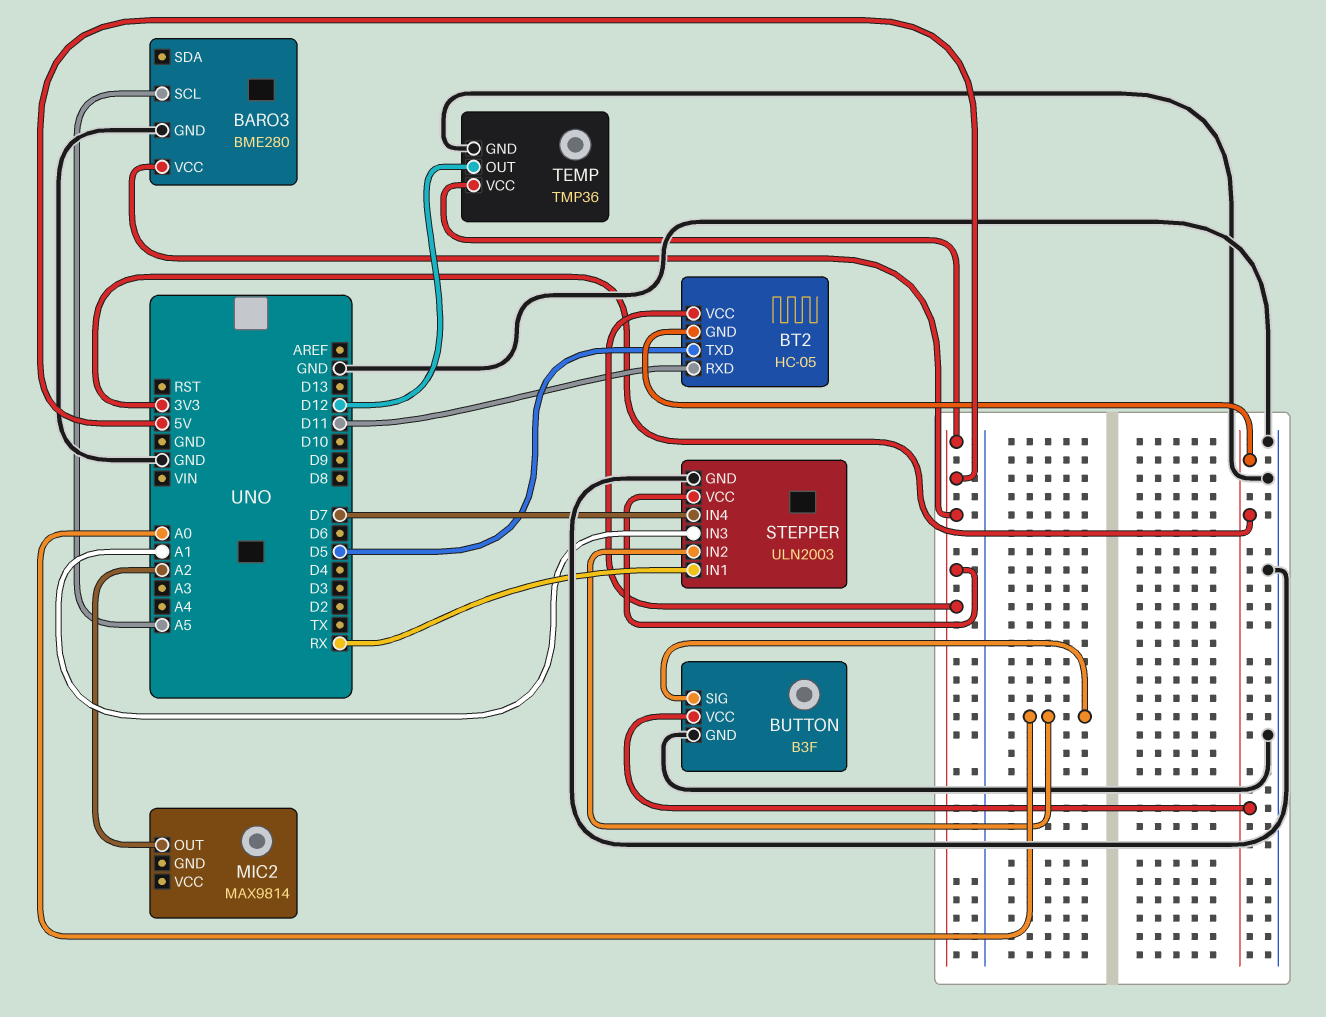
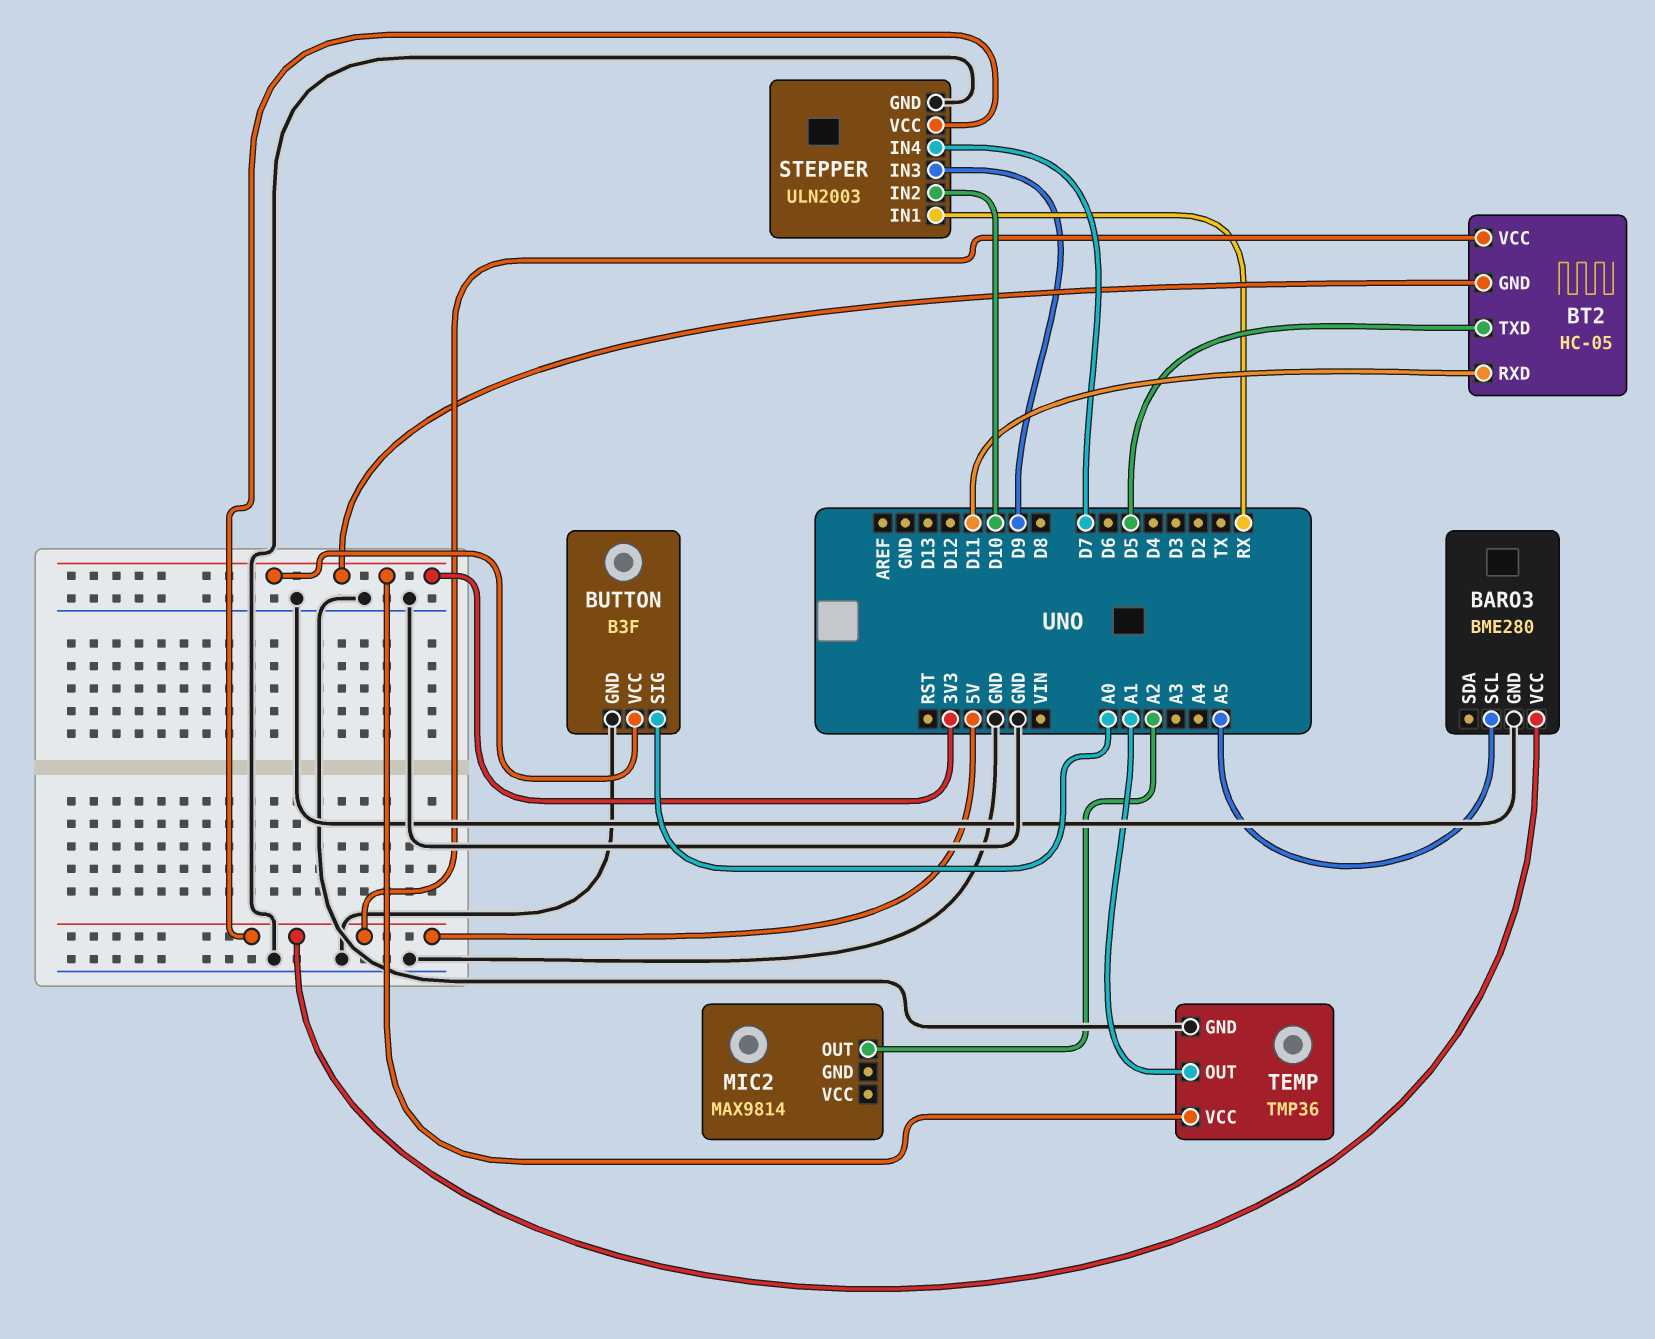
STEPPER pin IN2: A0 -> D10
STEPPER pin IN3: A1 -> D9
TEMP pin OUT: D12 -> A1
TEMP pin VCC: 5V -> 3V3

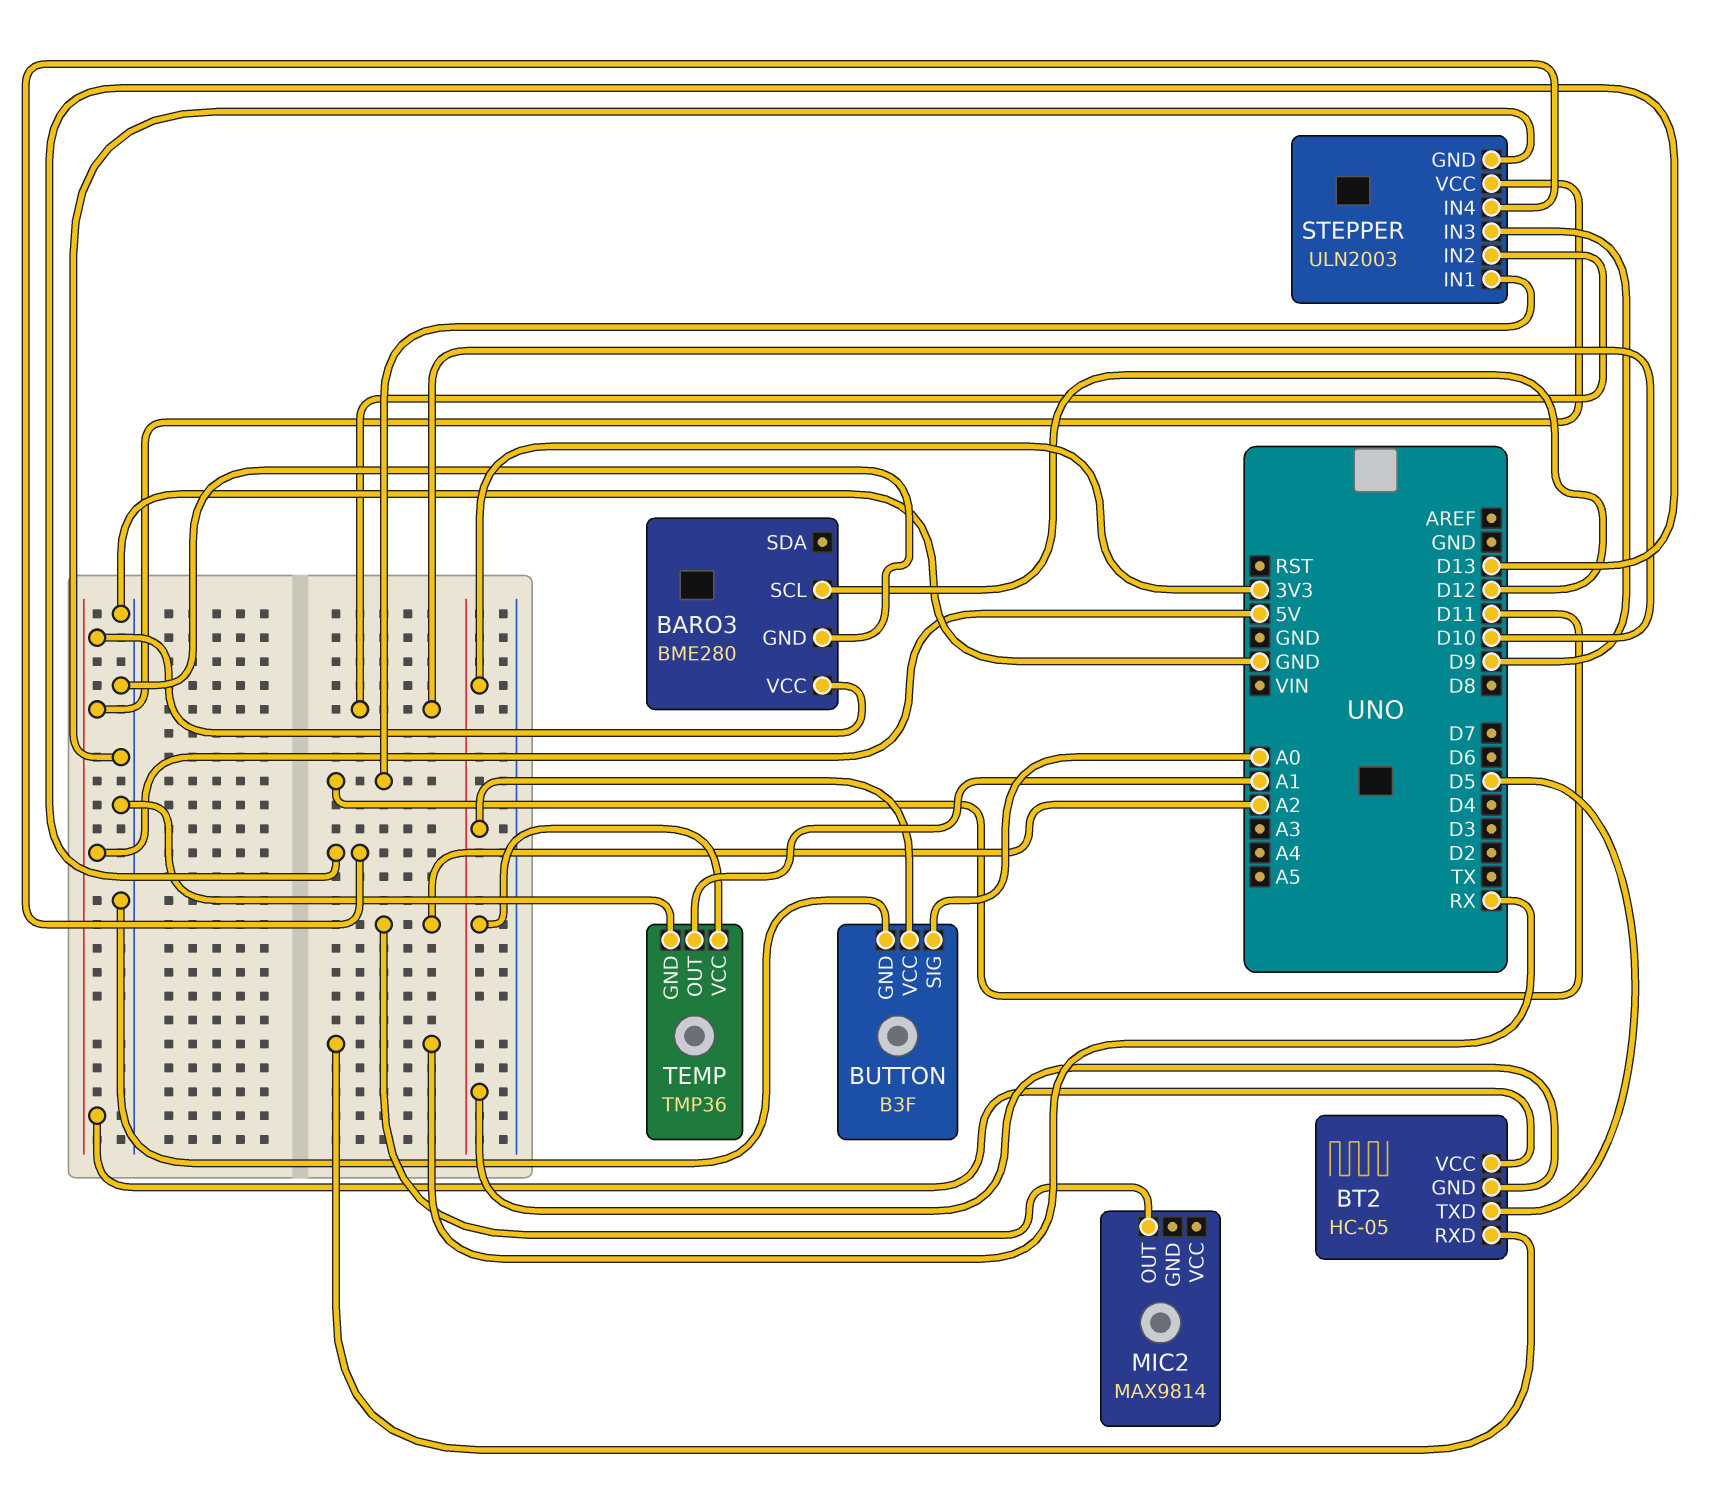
BARO3 pin SCL: A5 -> D12
BT2 pin RXD: D11 -> RX
STEPPER pin IN1: RX -> D11
STEPPER pin IN4: D7 -> D13

